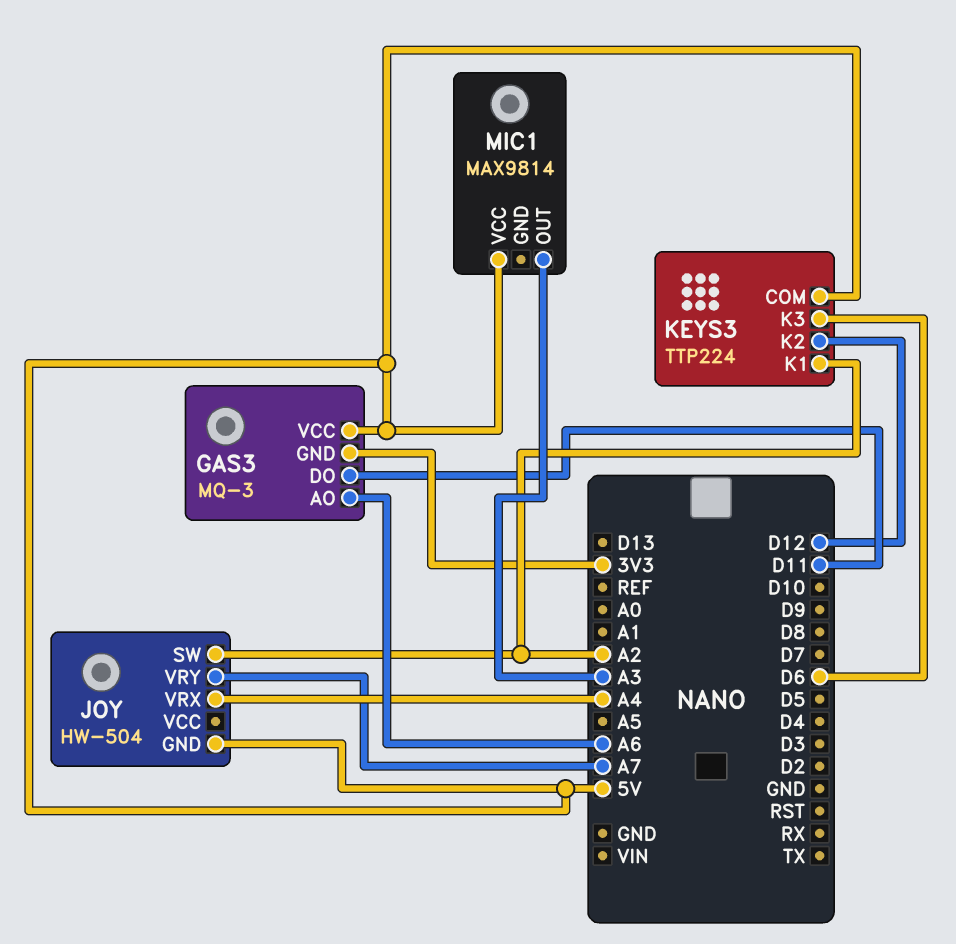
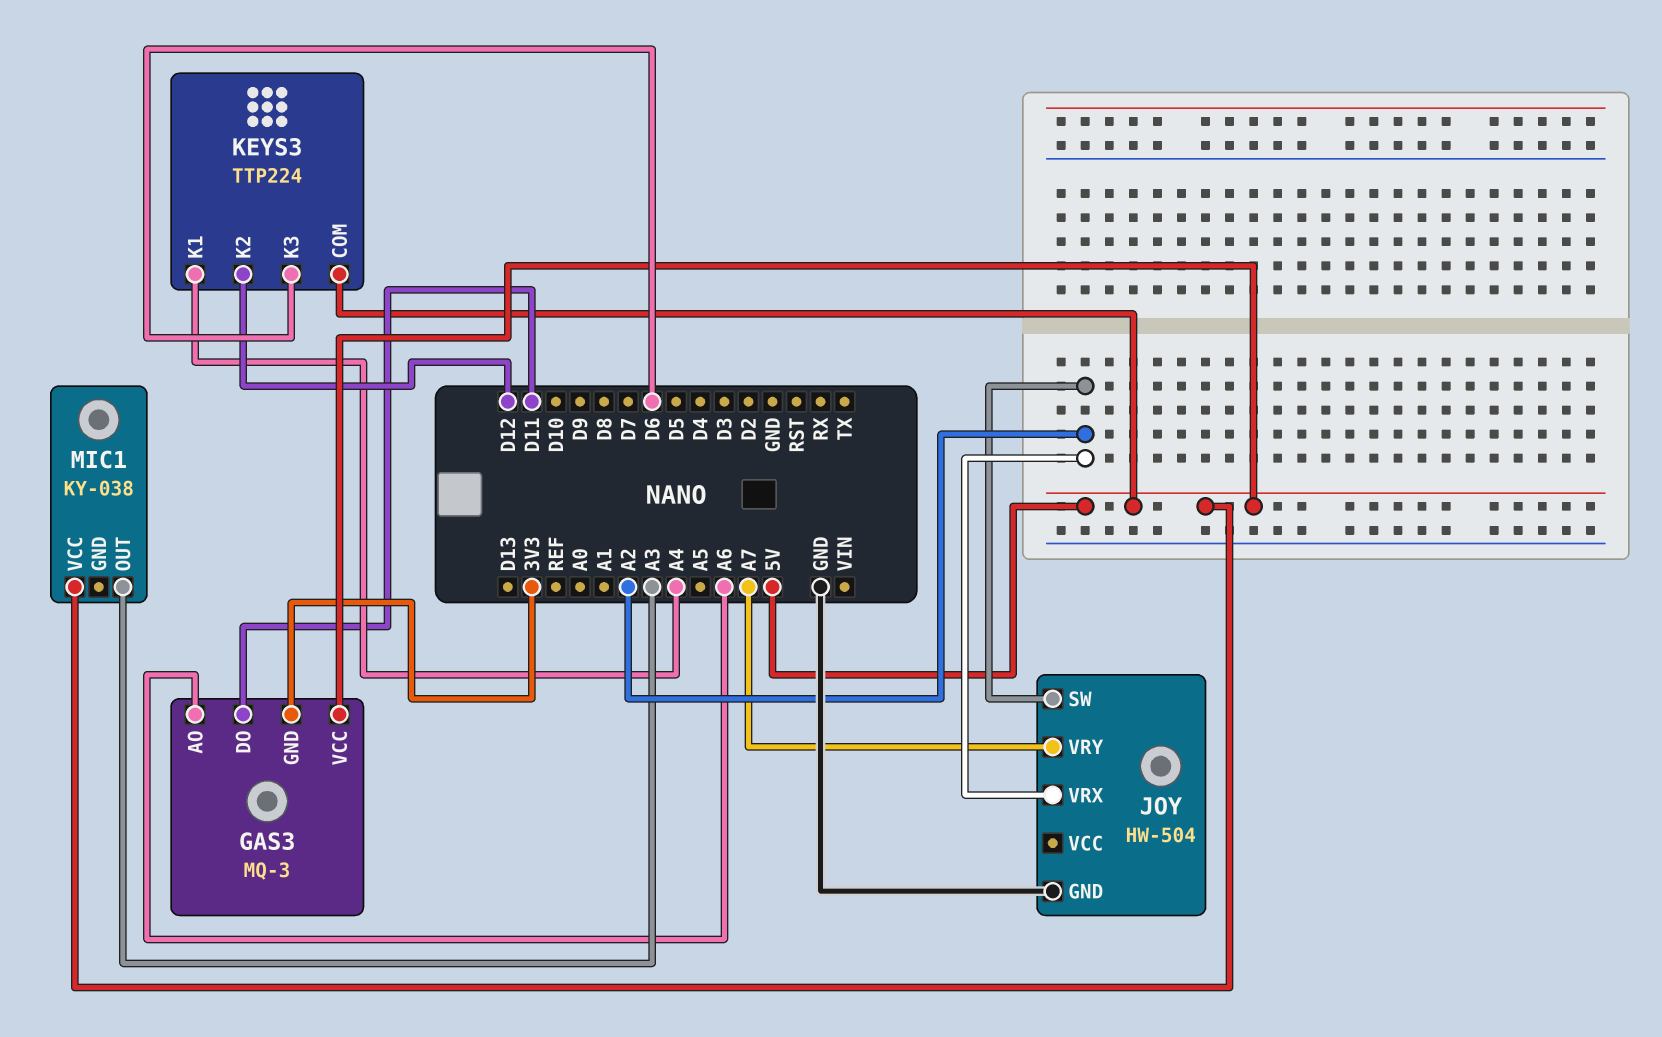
JOY pin GND: 5V -> GND
JOY pin VRX: A4 -> A2
KEYS3 pin K1: A2 -> A4
MIC1: MAX9814 -> KY-038

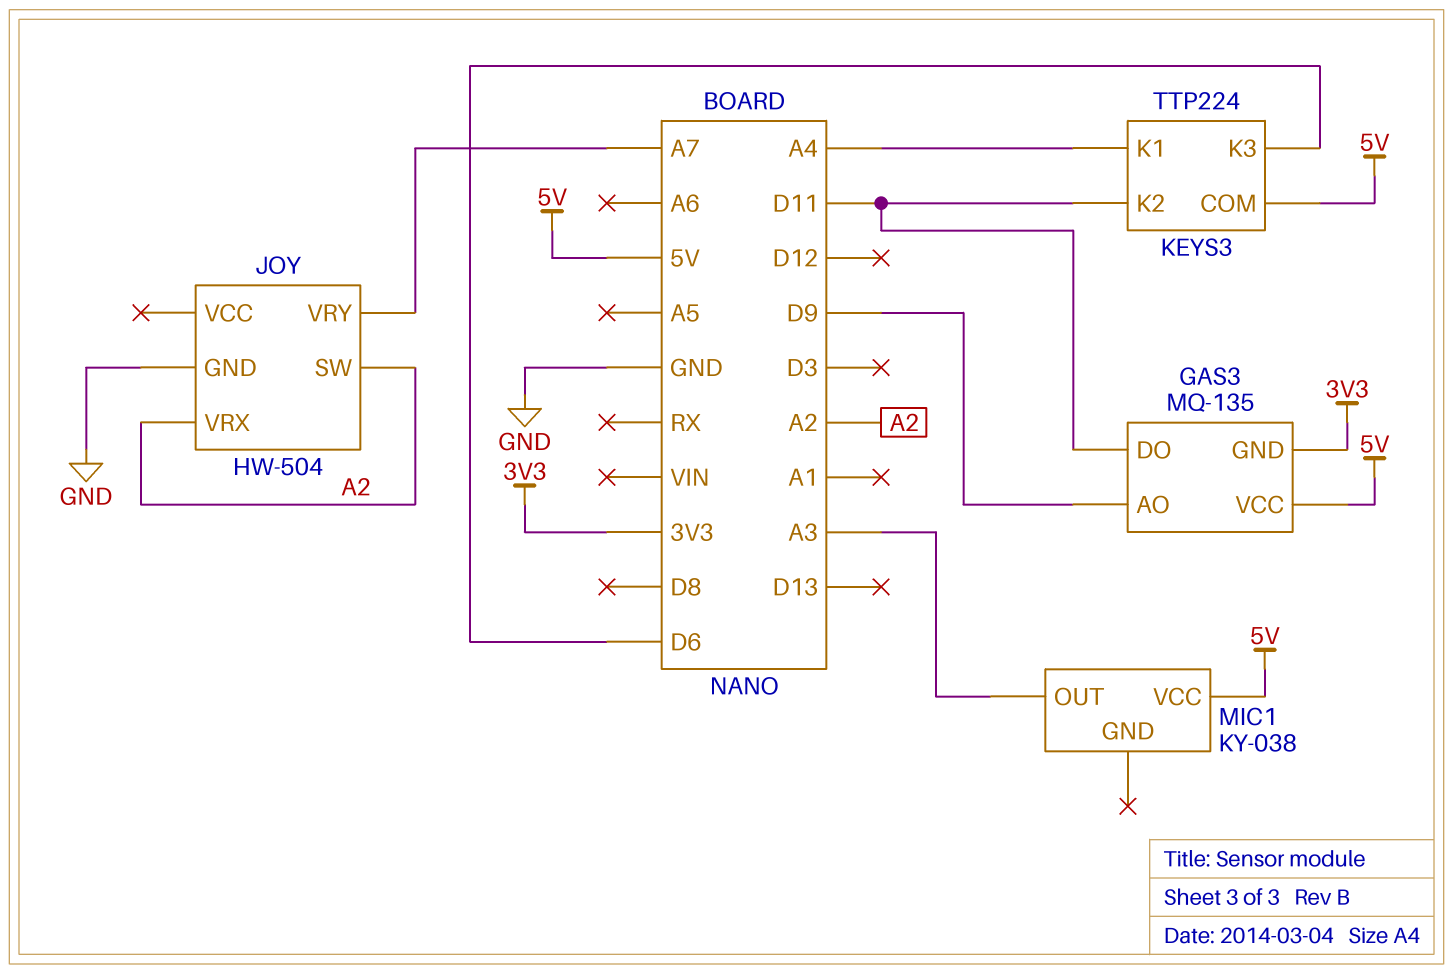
GAS3: MQ-3 -> MQ-135
GAS3 pin AO: A6 -> D9
KEYS3 pin K2: D12 -> D11

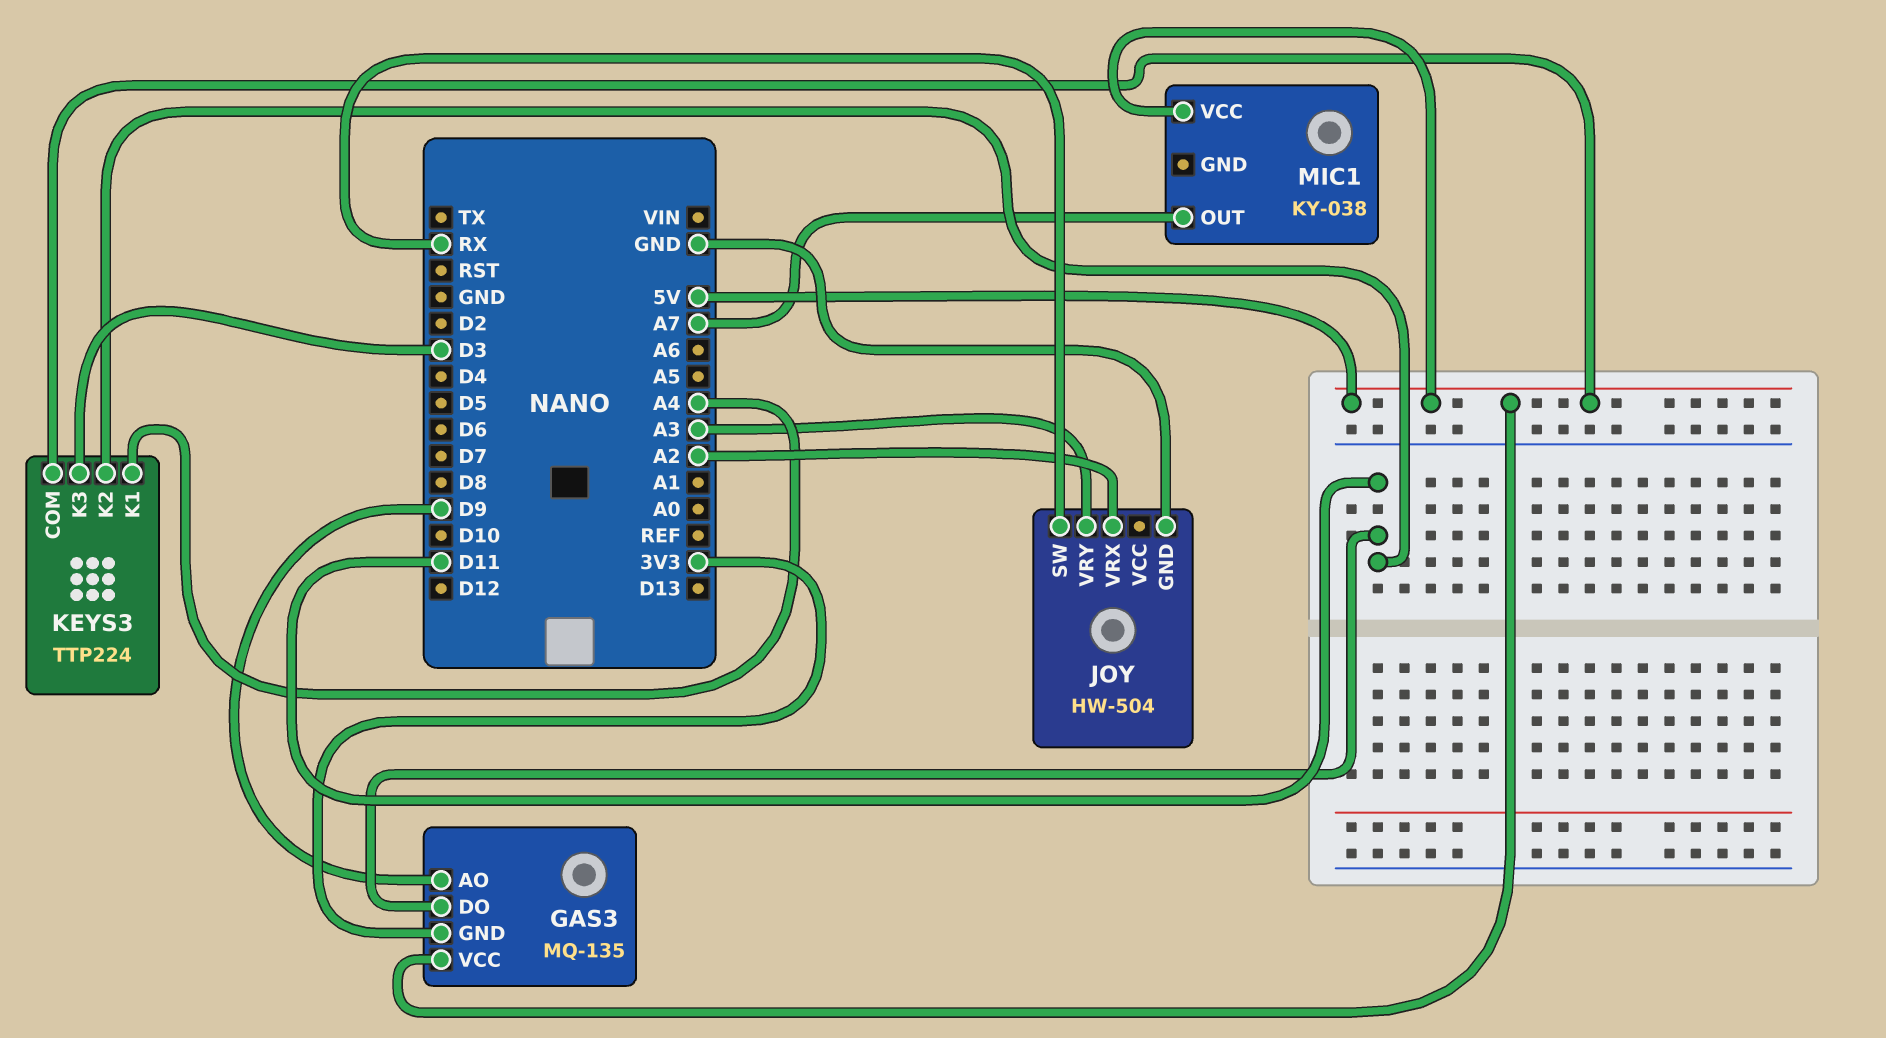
JOY pin SW: A2 -> RX
JOY pin VRY: A7 -> A3
KEYS3 pin K3: D6 -> D3
MIC1 pin OUT: A3 -> A7

